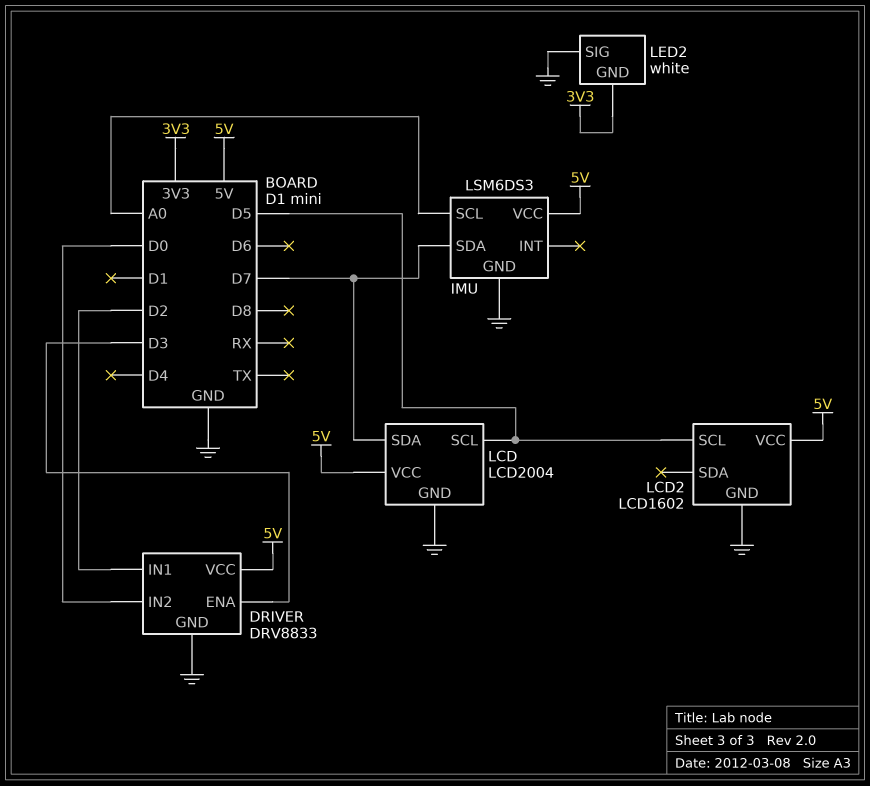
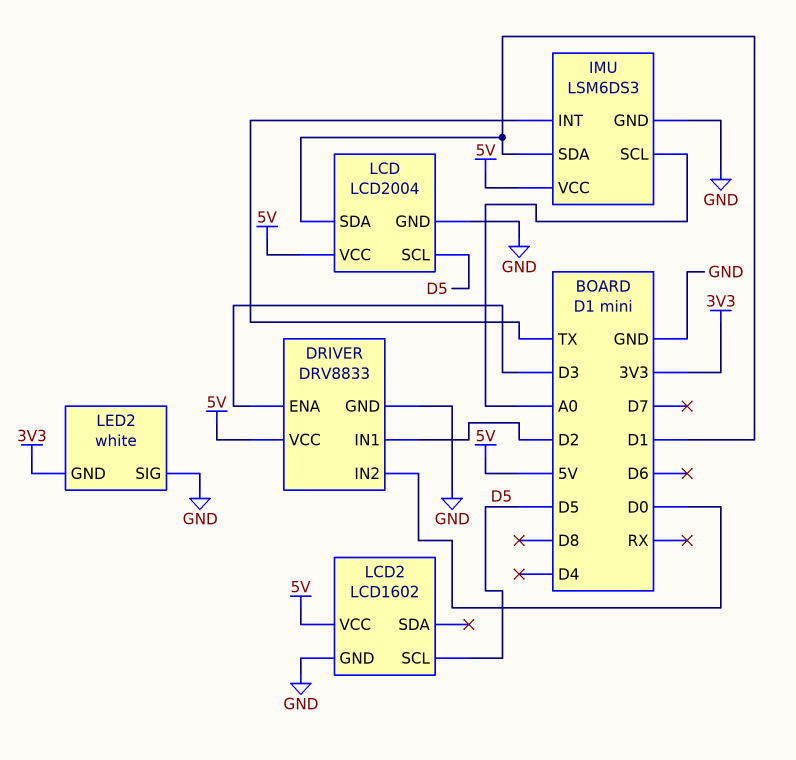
IMU pin INT: none -> TX
IMU pin SDA: D7 -> D1
LCD pin SDA: D7 -> D1

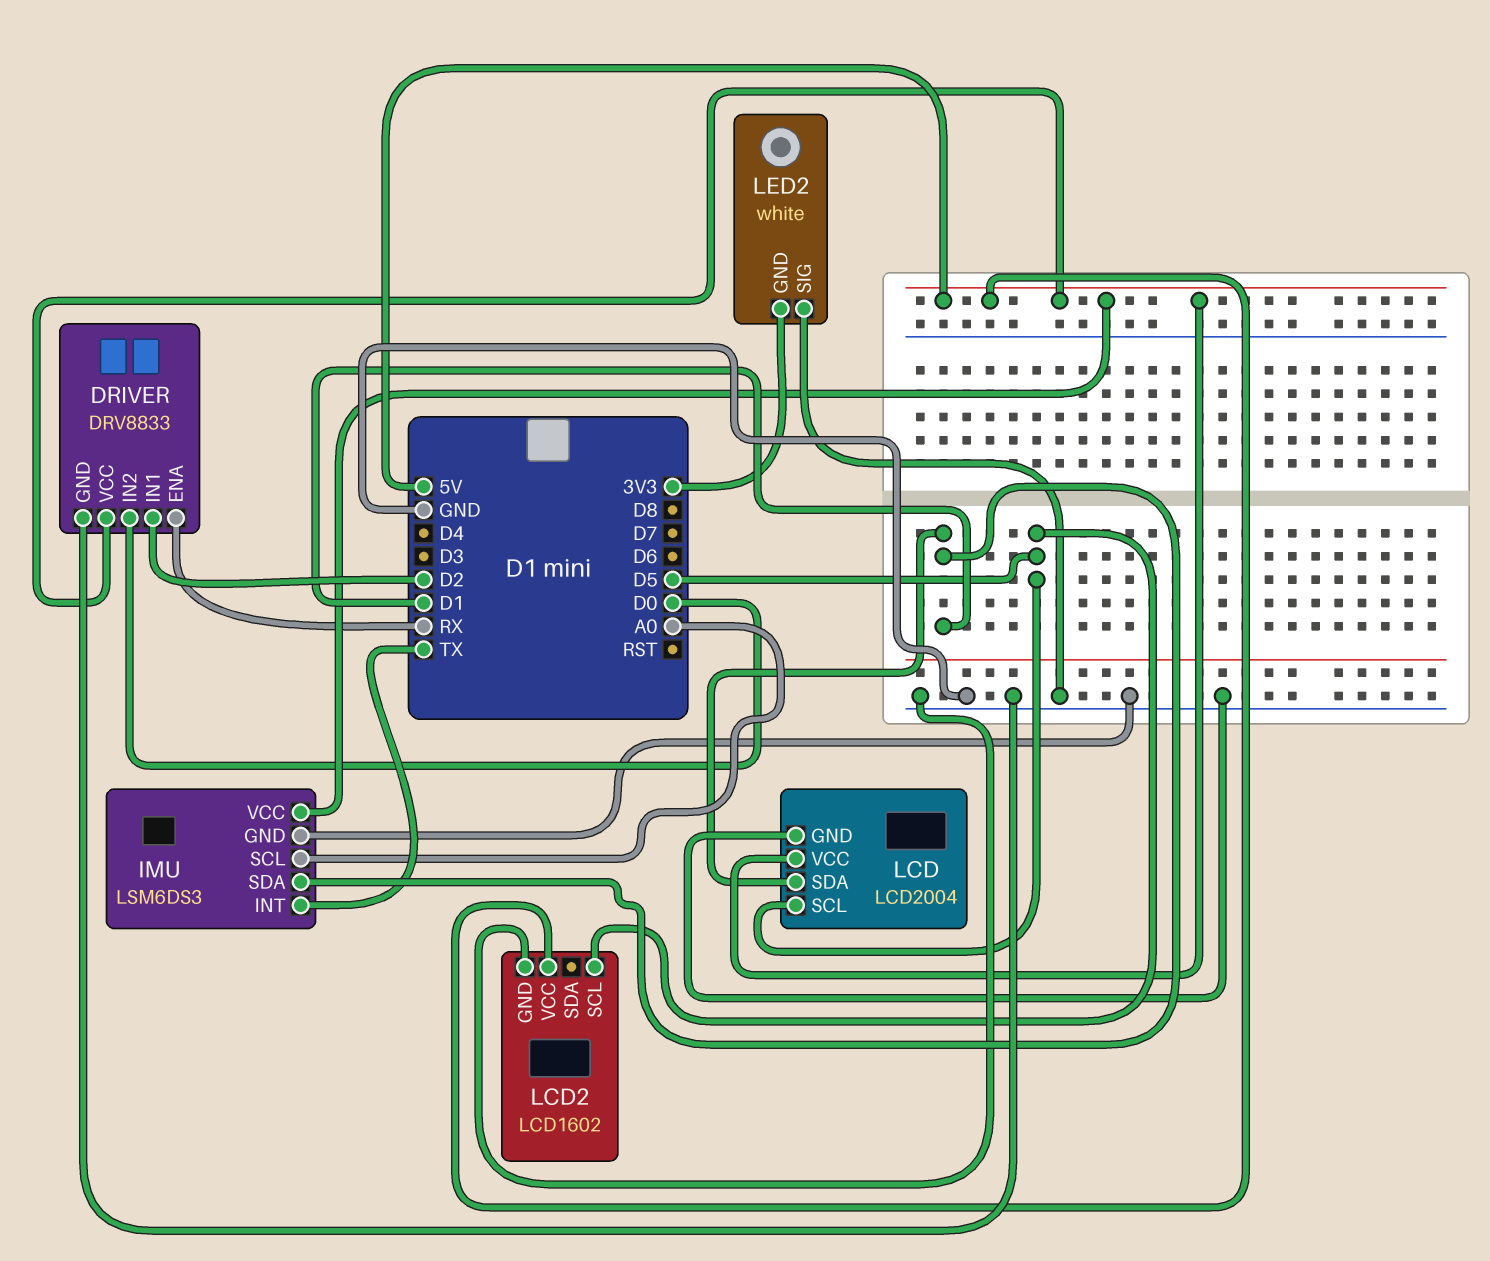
DRIVER pin ENA: D3 -> RX

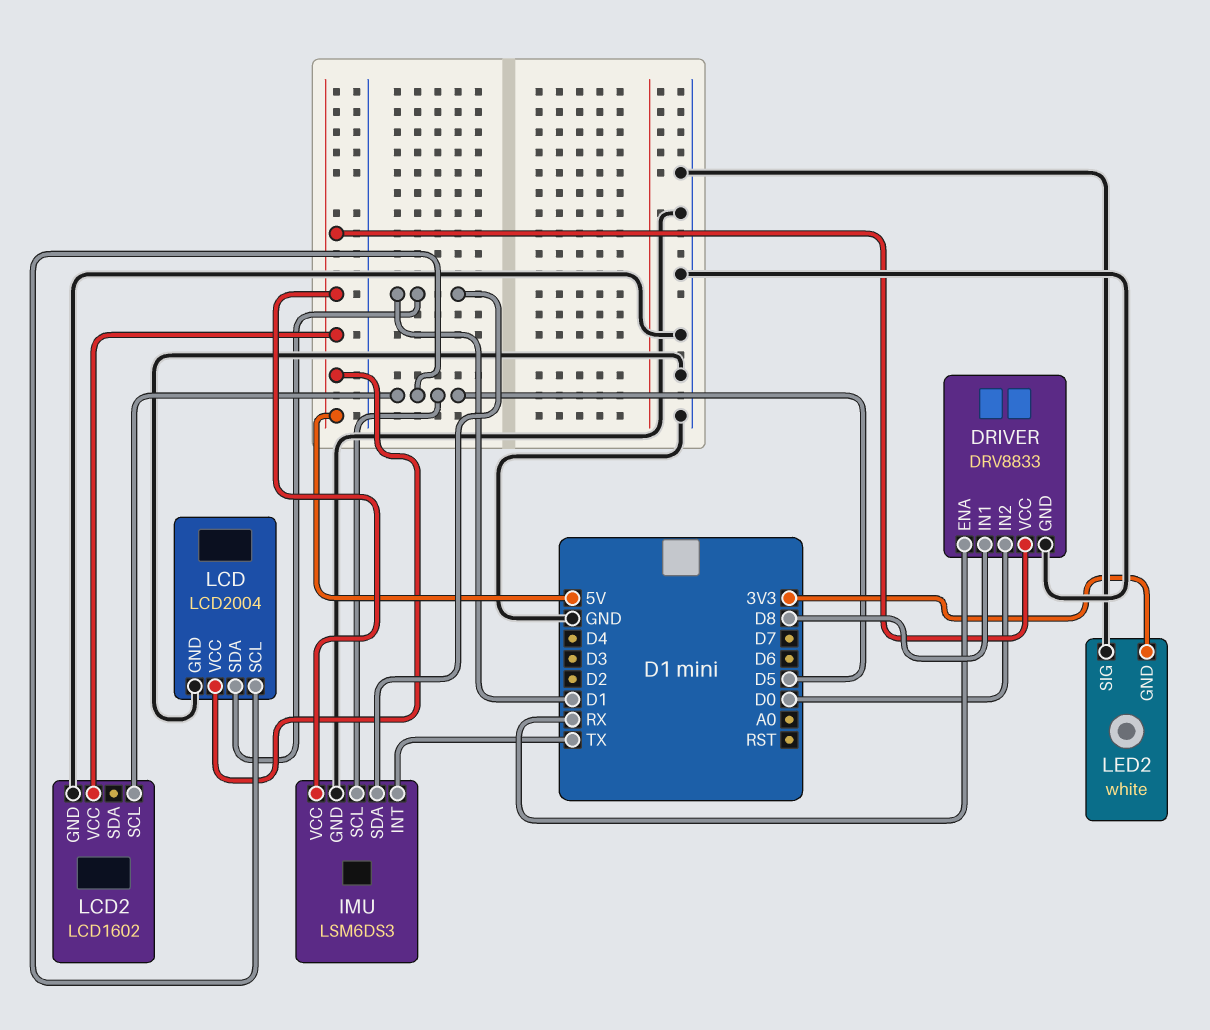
DRIVER pin IN1: D2 -> D8
IMU pin SCL: A0 -> D5

